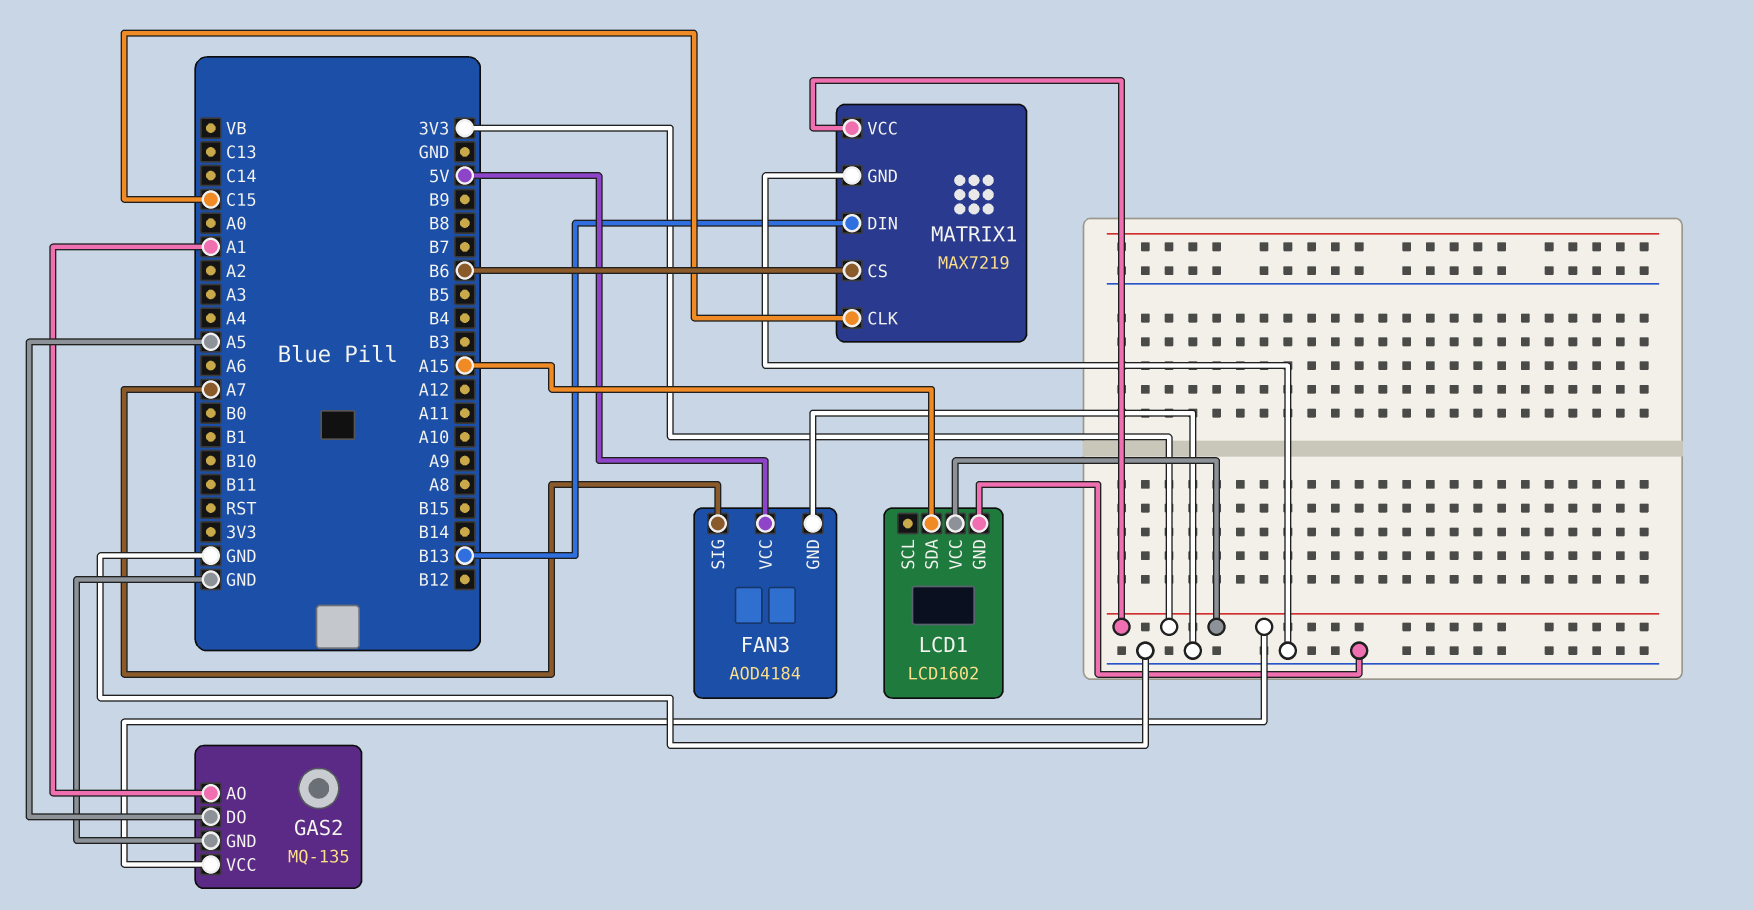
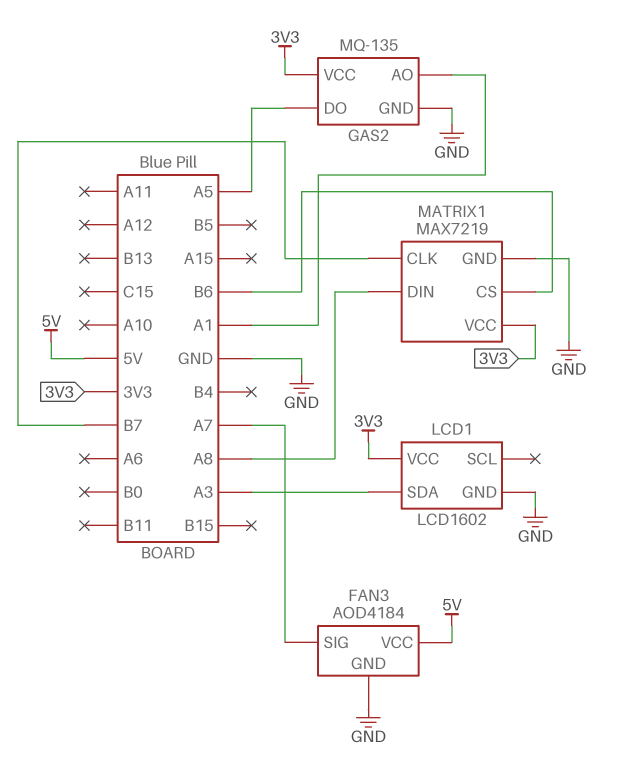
LCD1 pin SDA: A15 -> A3
MATRIX1 pin CLK: C15 -> B7
MATRIX1 pin DIN: B13 -> A8

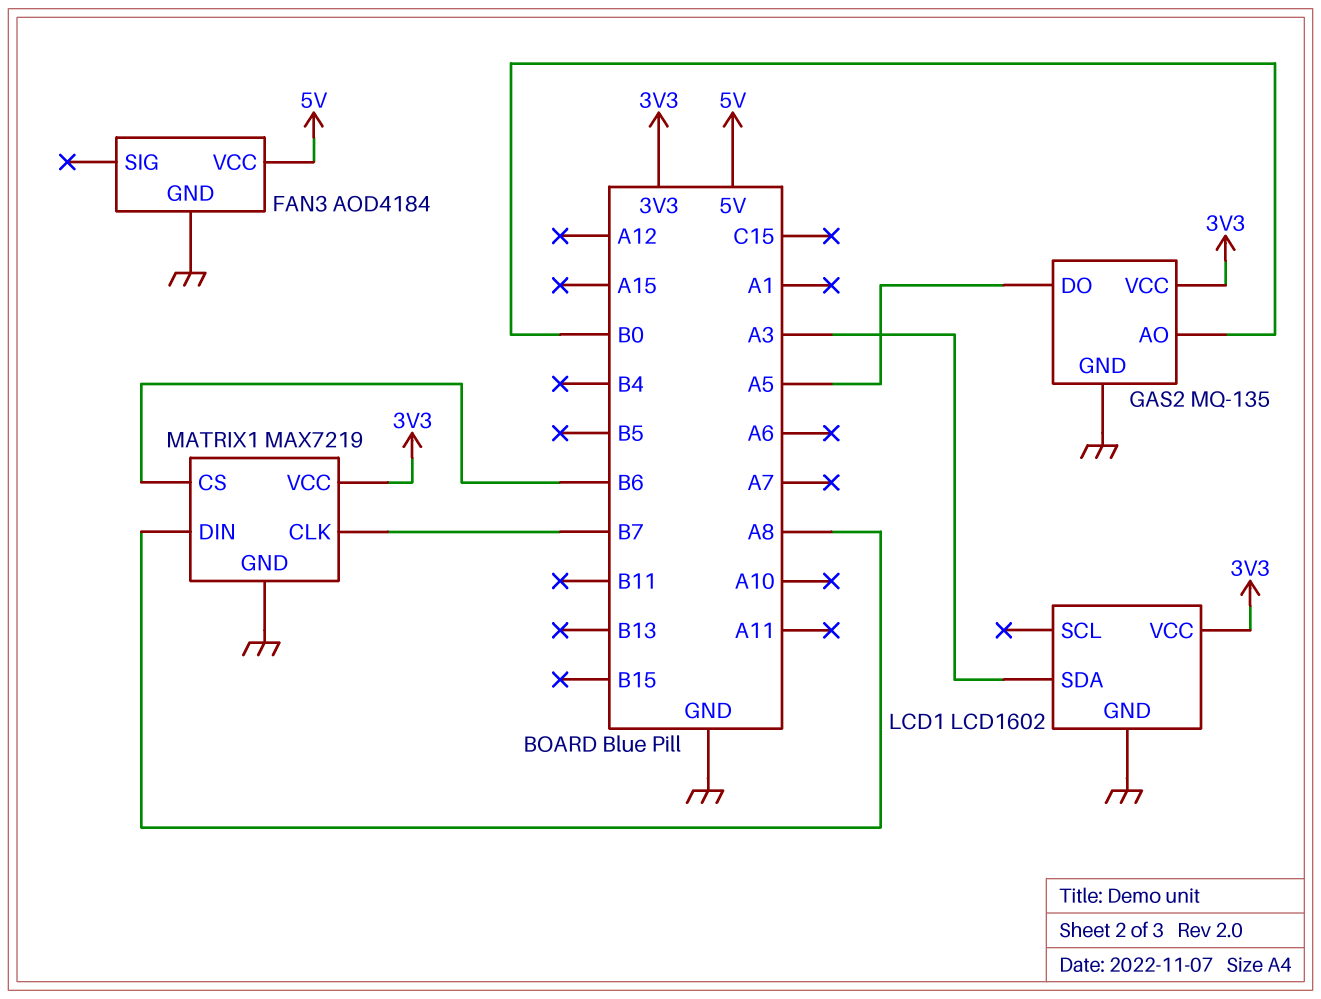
FAN3 pin SIG: A7 -> none
GAS2 pin AO: A1 -> B0

